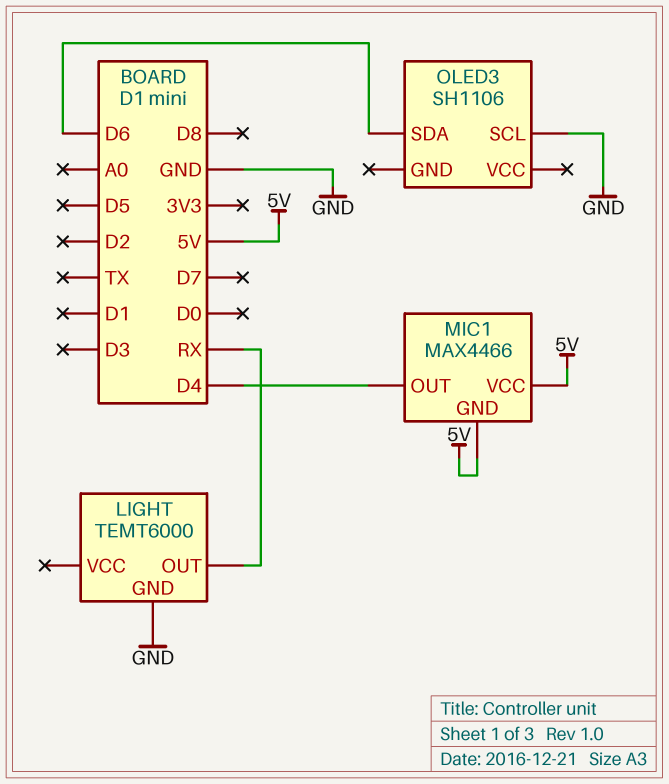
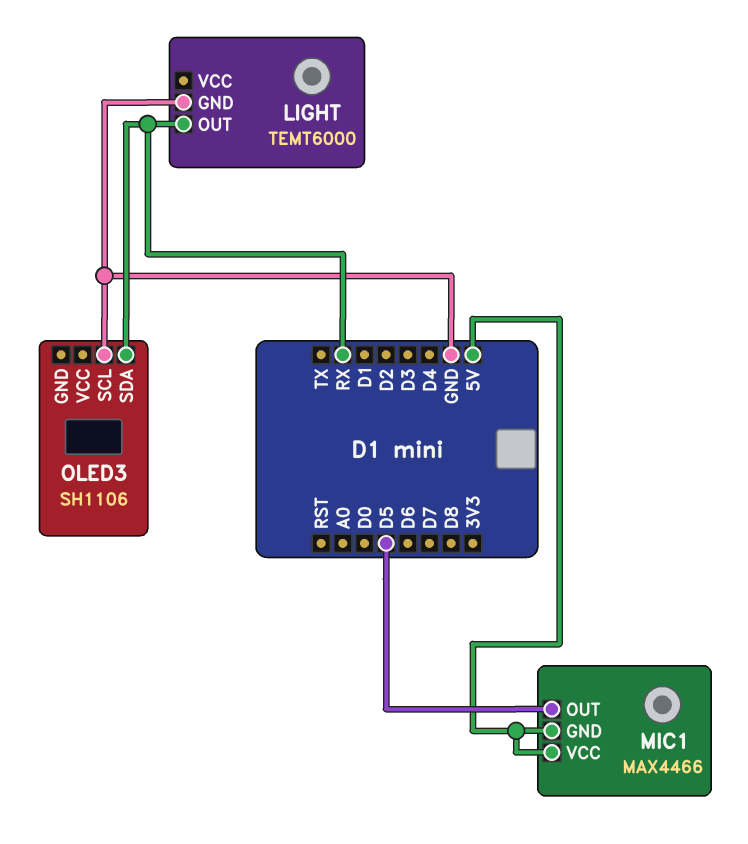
MIC1 pin OUT: D4 -> D5
OLED3 pin SDA: D6 -> RX

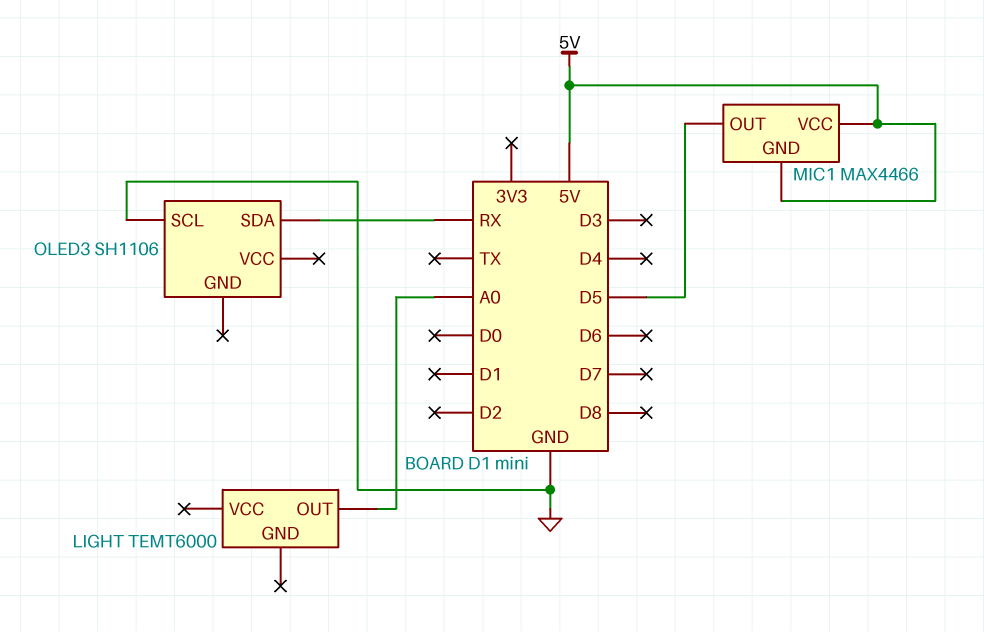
LIGHT pin GND: GND -> none
LIGHT pin OUT: RX -> A0

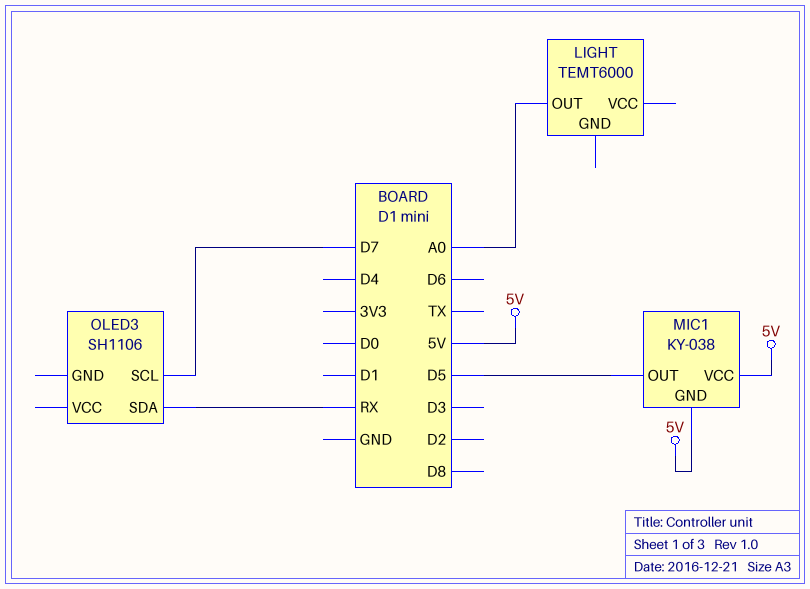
MIC1: MAX4466 -> KY-038
OLED3 pin SCL: GND -> D7

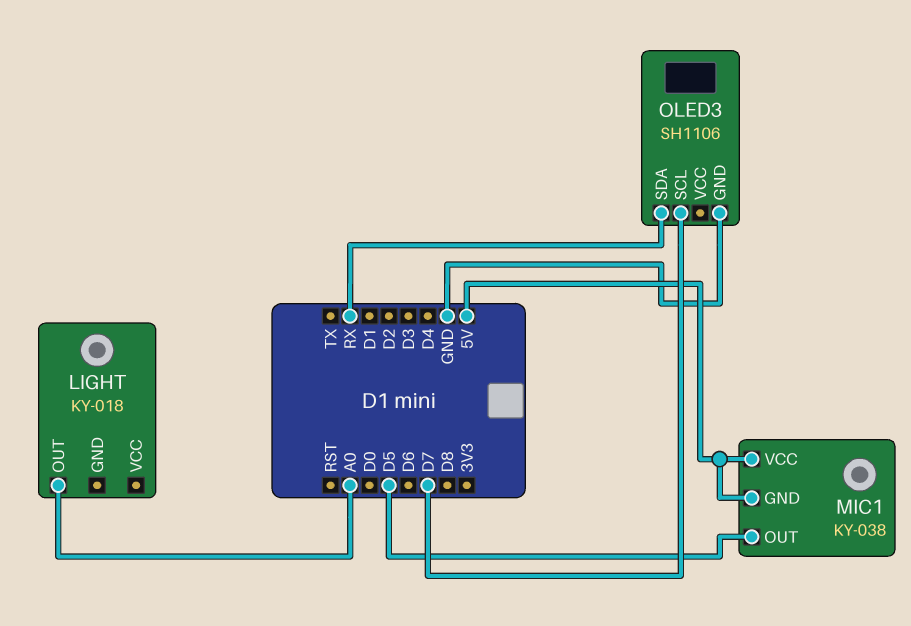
LIGHT: TEMT6000 -> KY-018
OLED3 pin GND: none -> GND

